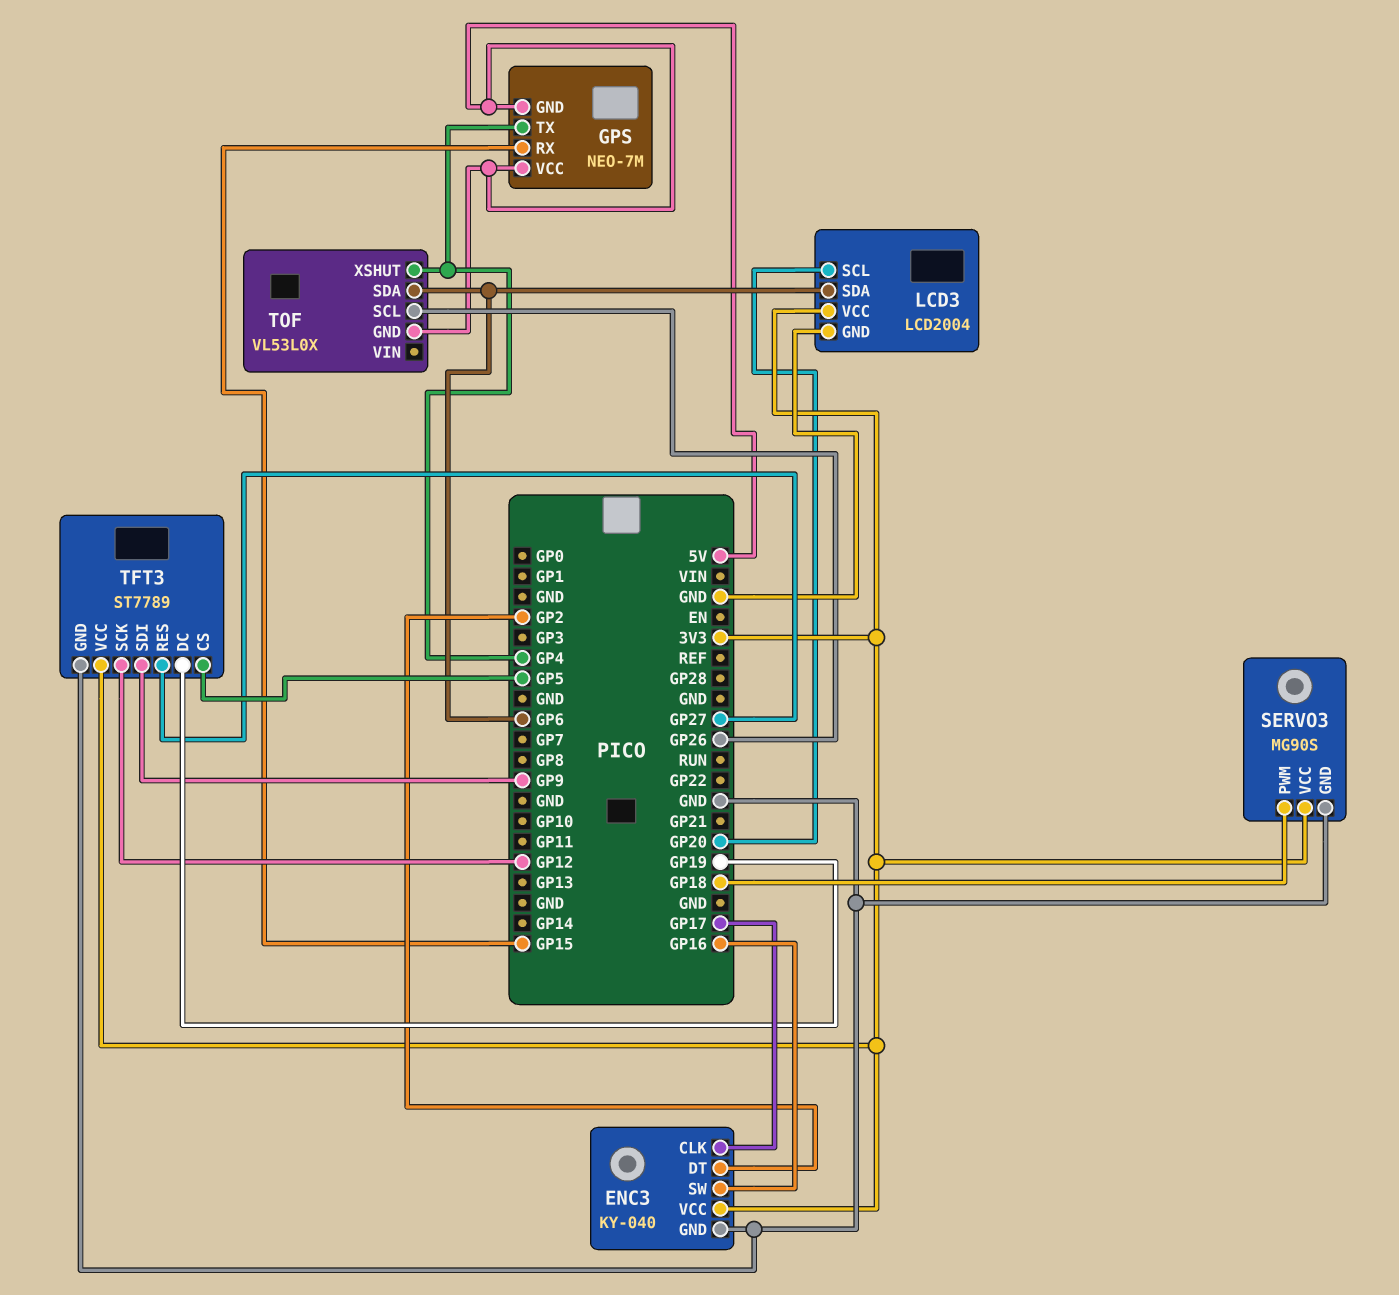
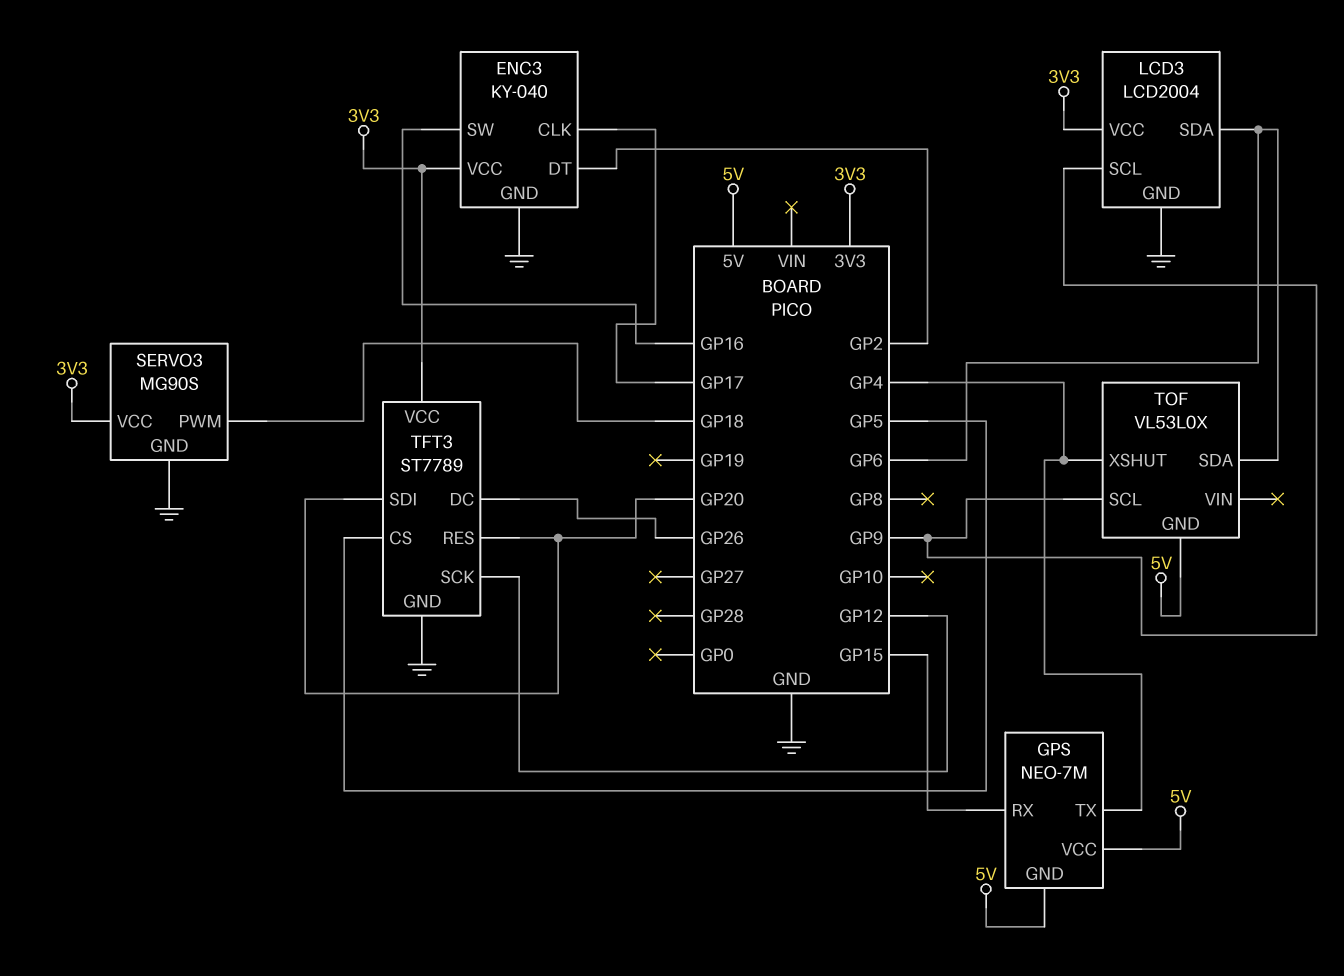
LCD3 pin SCL: GP20 -> GP9
TFT3 pin DC: GP19 -> GP26
TFT3 pin RES: GP27 -> GP20
TFT3 pin SDI: GP9 -> GP20
TOF pin SCL: GP26 -> GP9

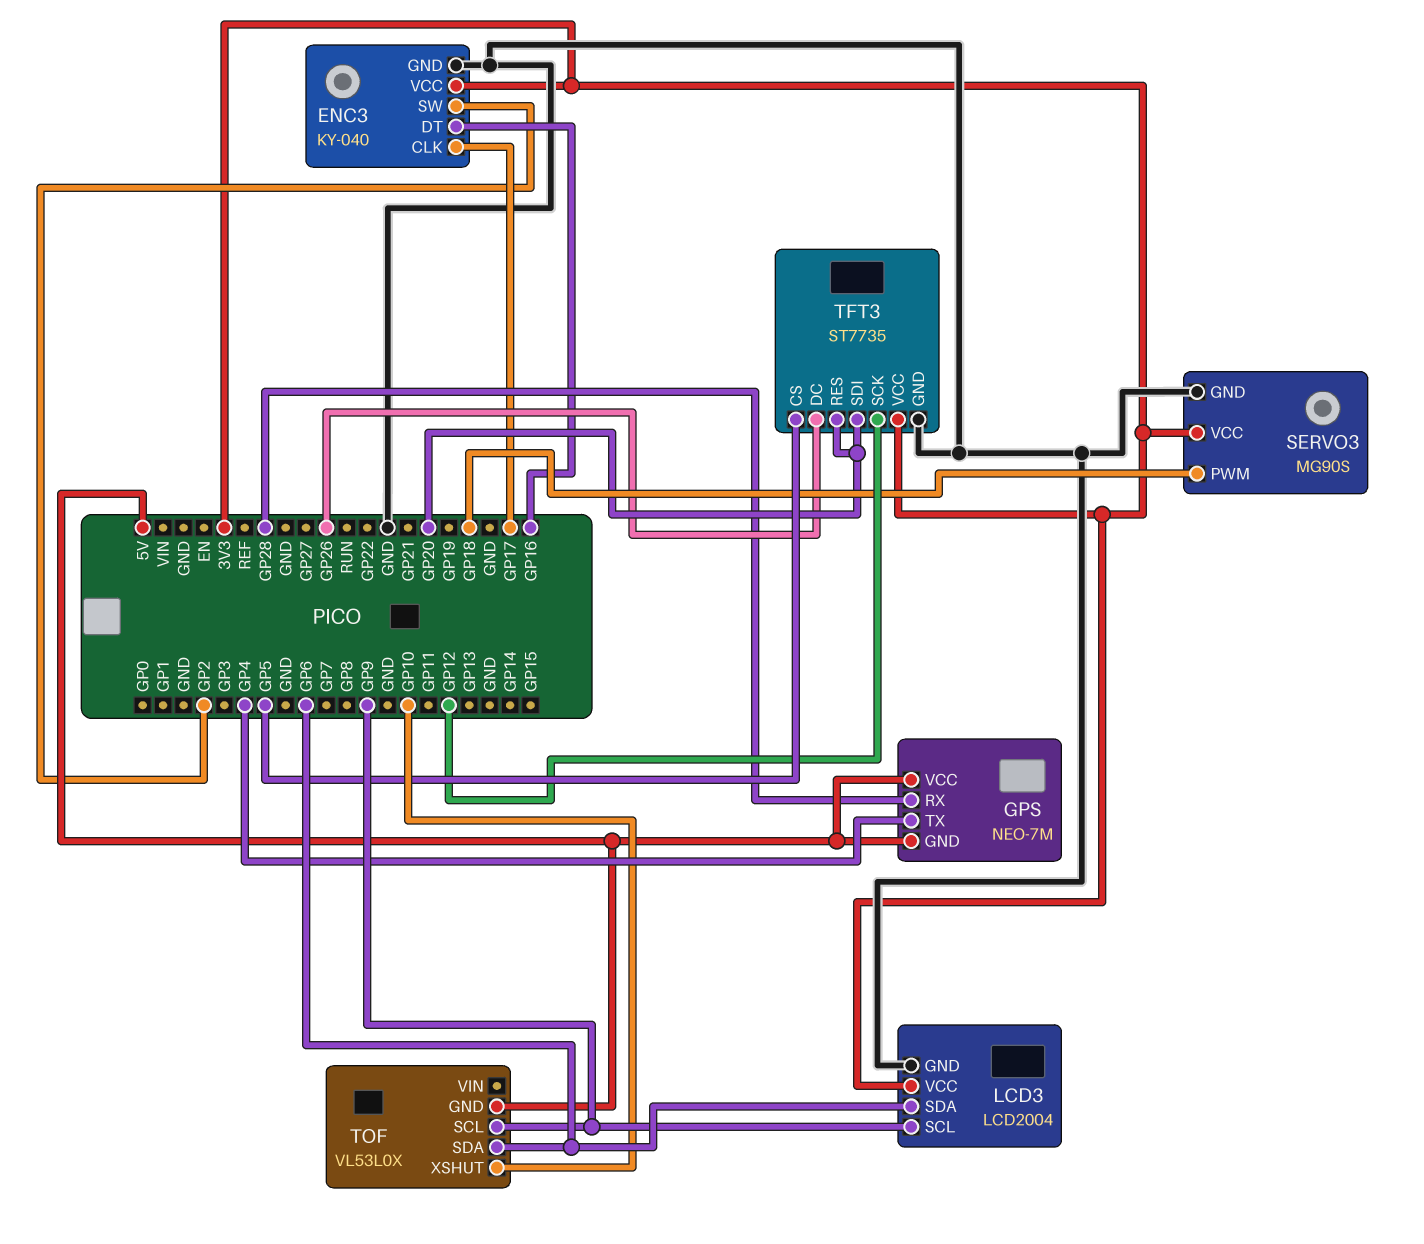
ENC3 pin DT: GP2 -> GP16
ENC3 pin SW: GP16 -> GP2
GPS pin RX: GP15 -> GP28
TFT3: ST7789 -> ST7735
TOF pin XSHUT: GP4 -> GP10

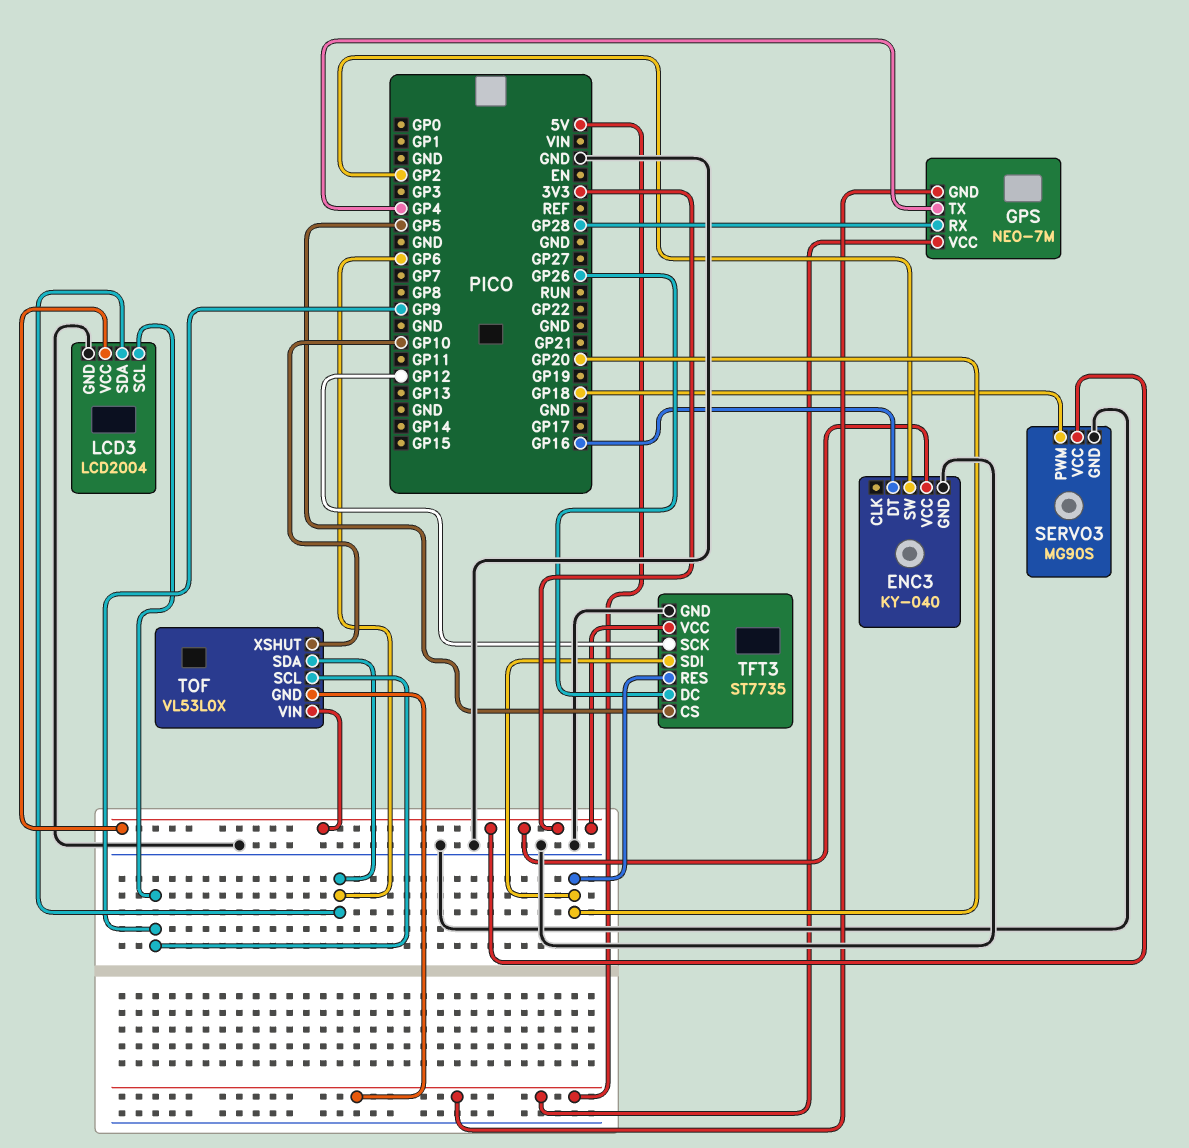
ENC3 pin CLK: GP17 -> none
TOF pin VIN: none -> 3V3

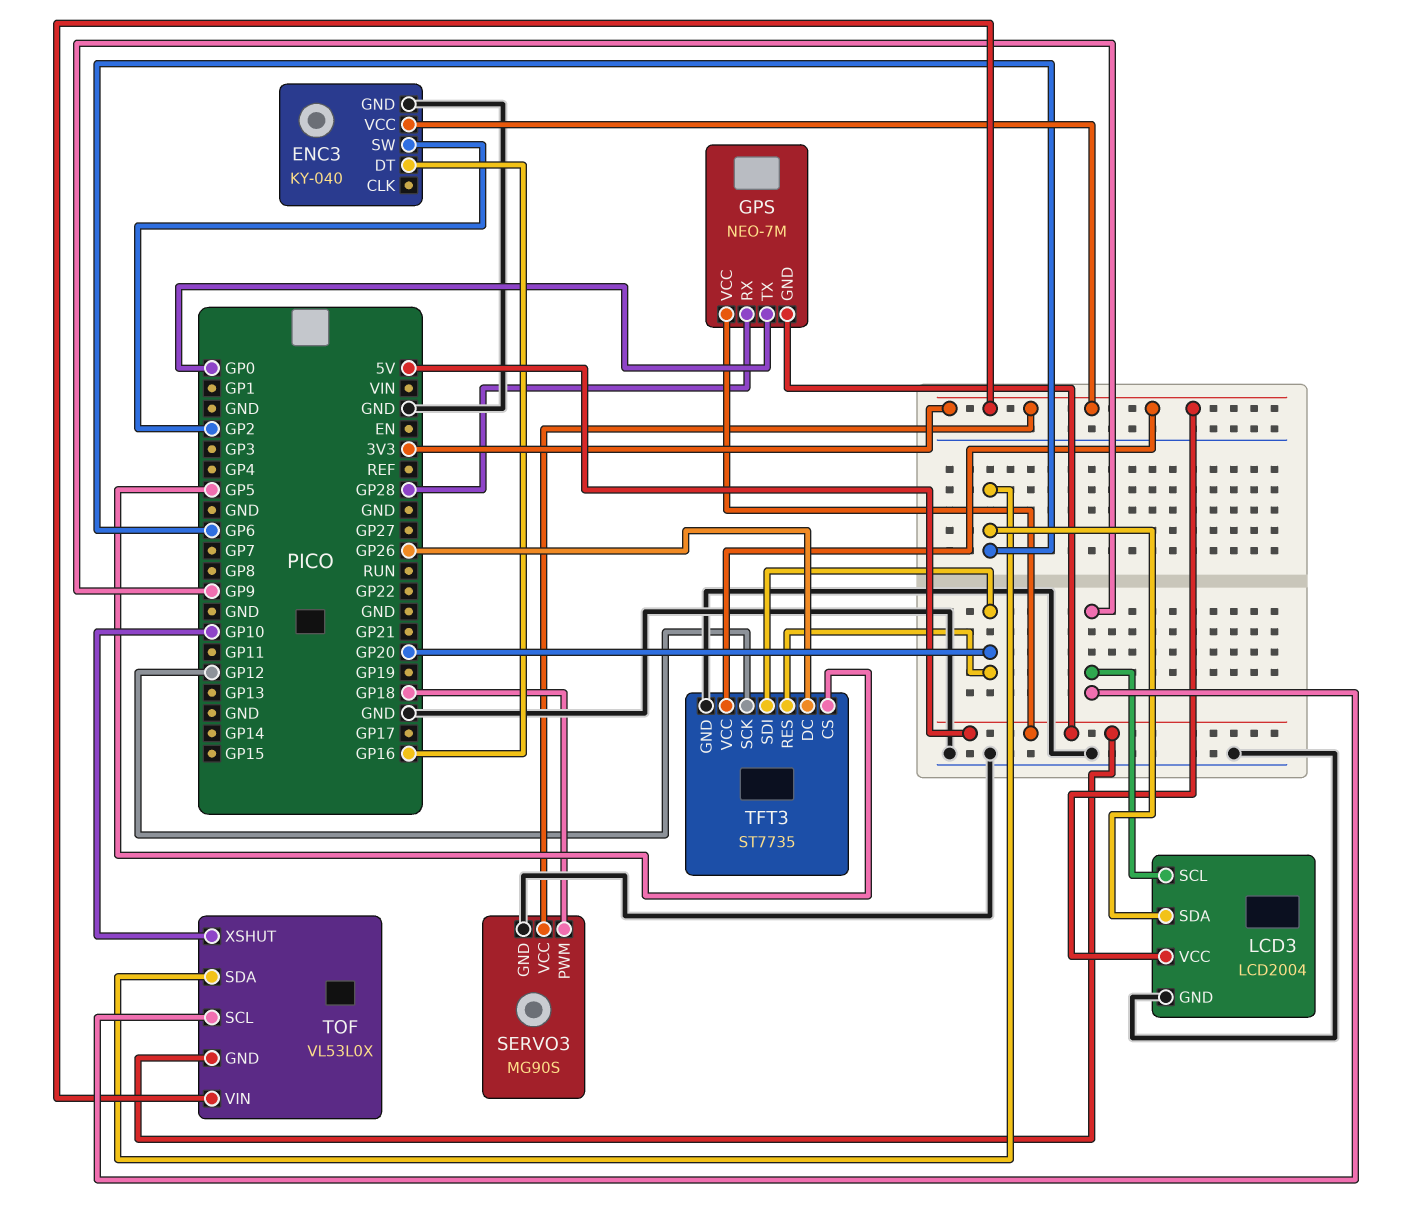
GPS pin TX: GP4 -> GP0

